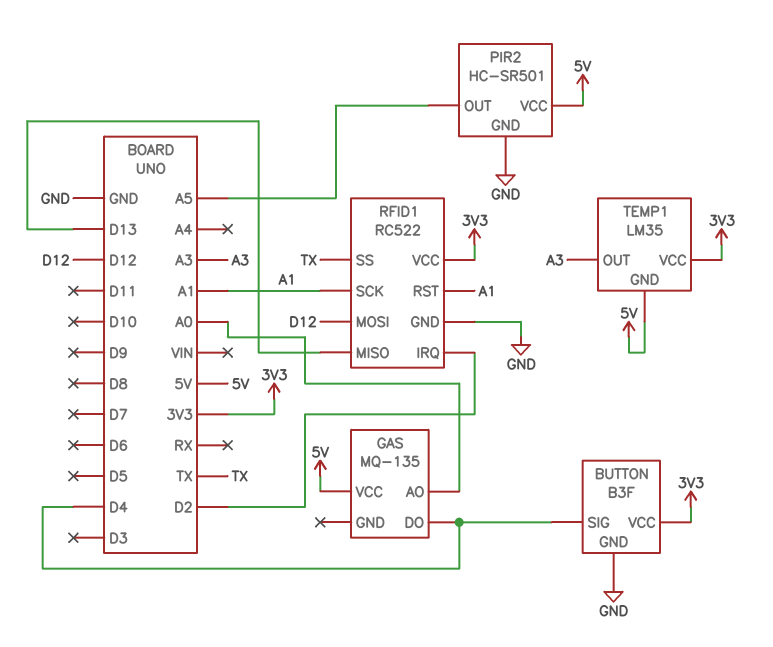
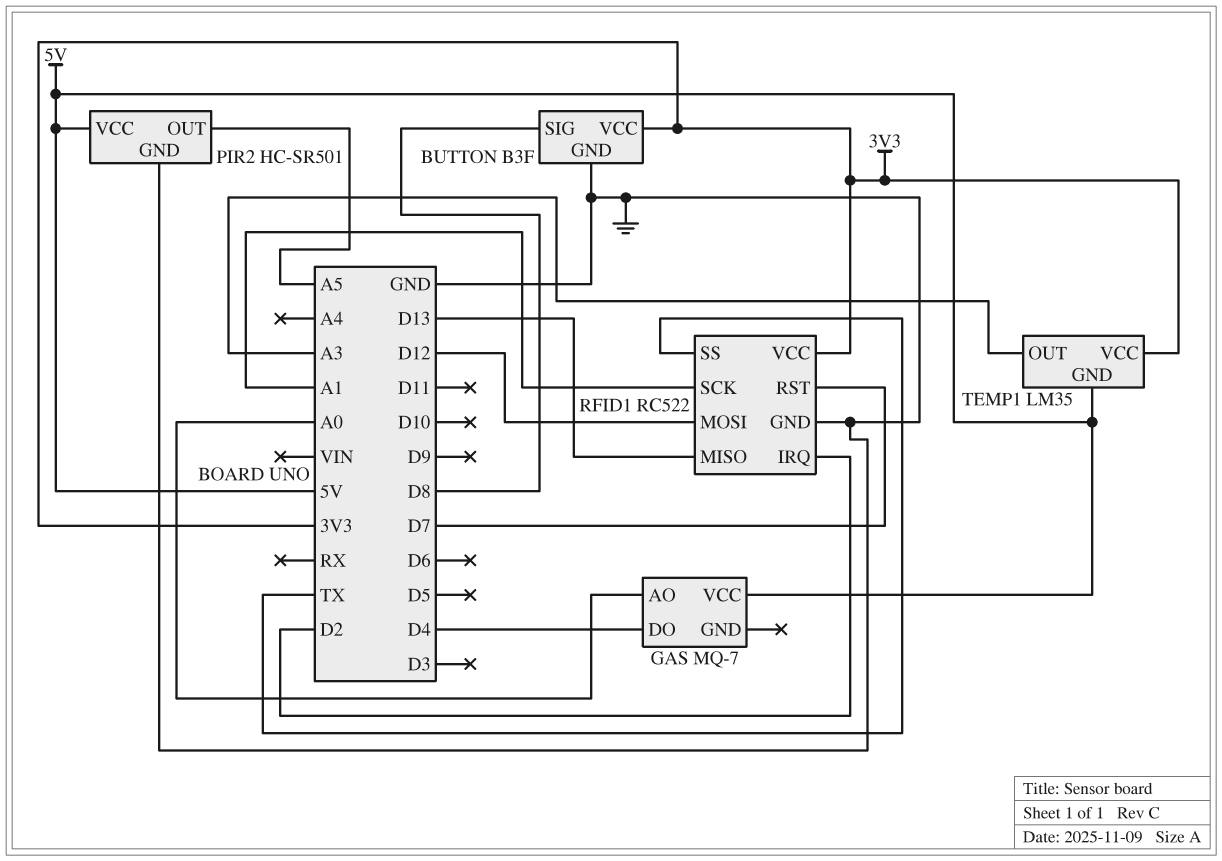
BUTTON pin SIG: D4 -> D8
GAS: MQ-135 -> MQ-7
RFID1 pin RST: A1 -> D7

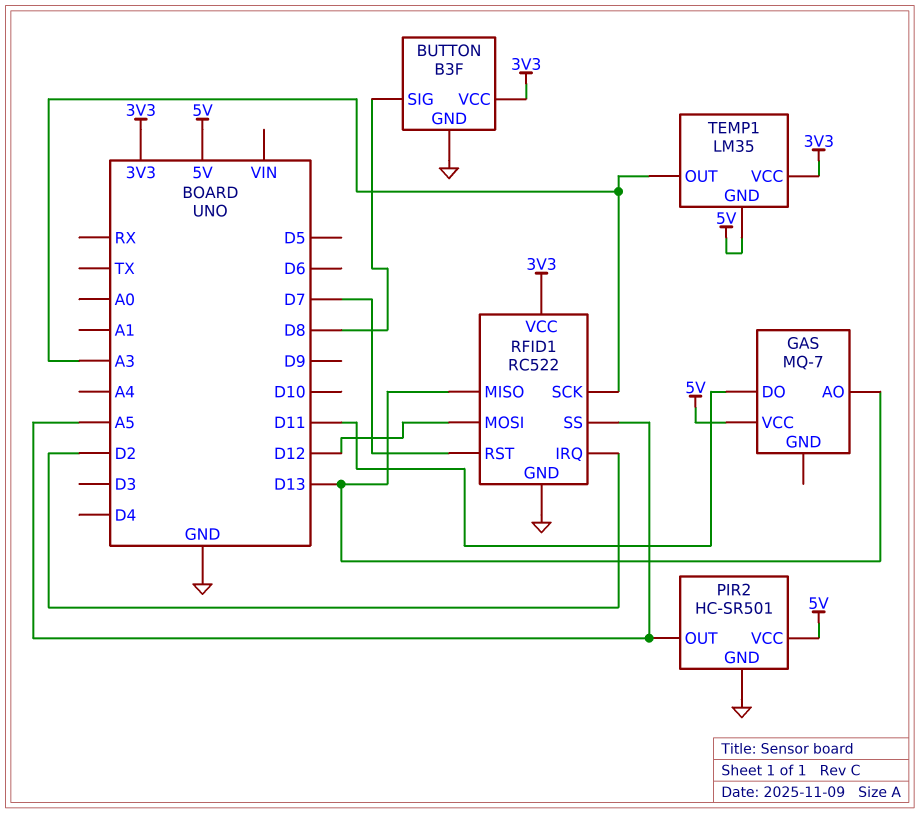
GAS pin AO: A0 -> D13
GAS pin DO: D4 -> D11
RFID1 pin SCK: A1 -> A3
RFID1 pin SS: TX -> A5

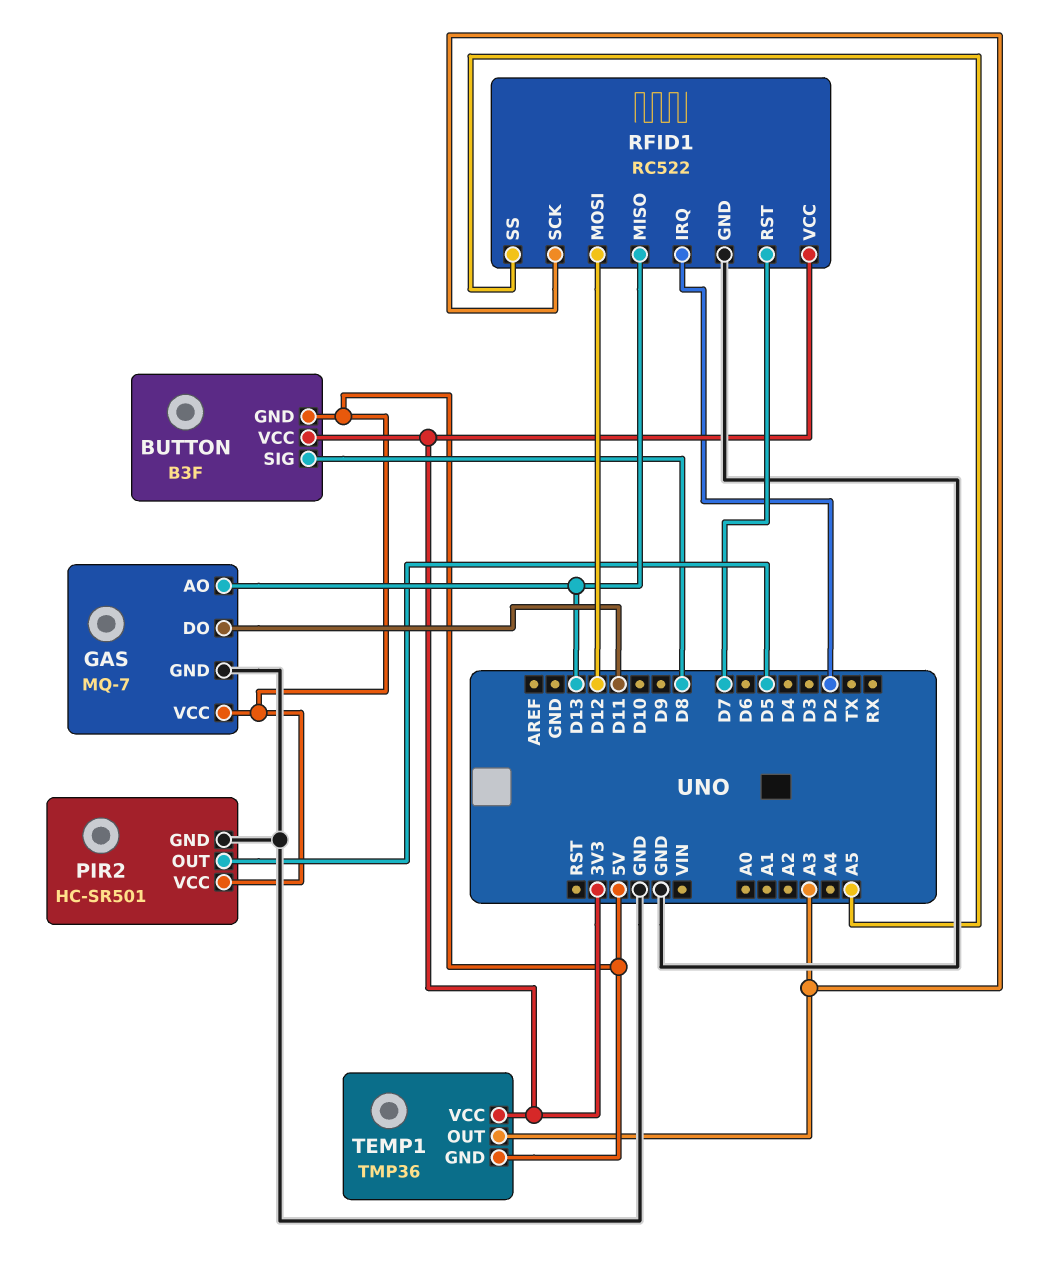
BUTTON pin GND: GND -> 5V
GAS pin GND: none -> GND
PIR2 pin OUT: A5 -> D5
TEMP1: LM35 -> TMP36

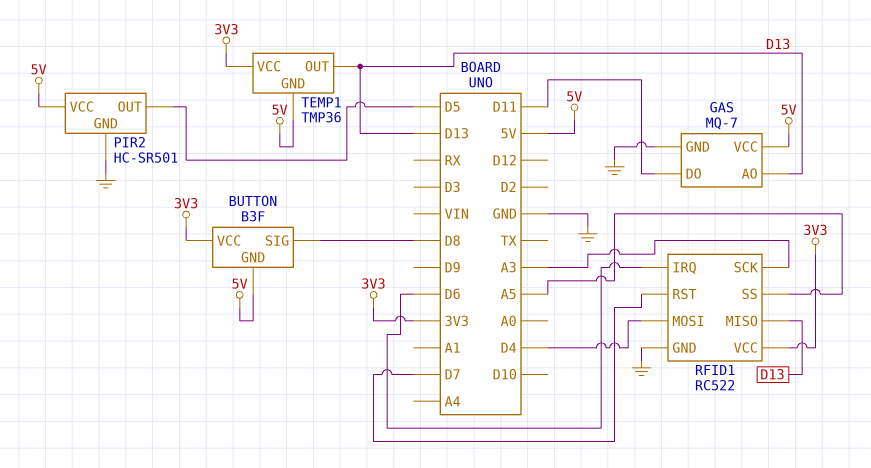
RFID1 pin IRQ: D2 -> D6
RFID1 pin MOSI: D12 -> D4
TEMP1 pin OUT: A3 -> D13

